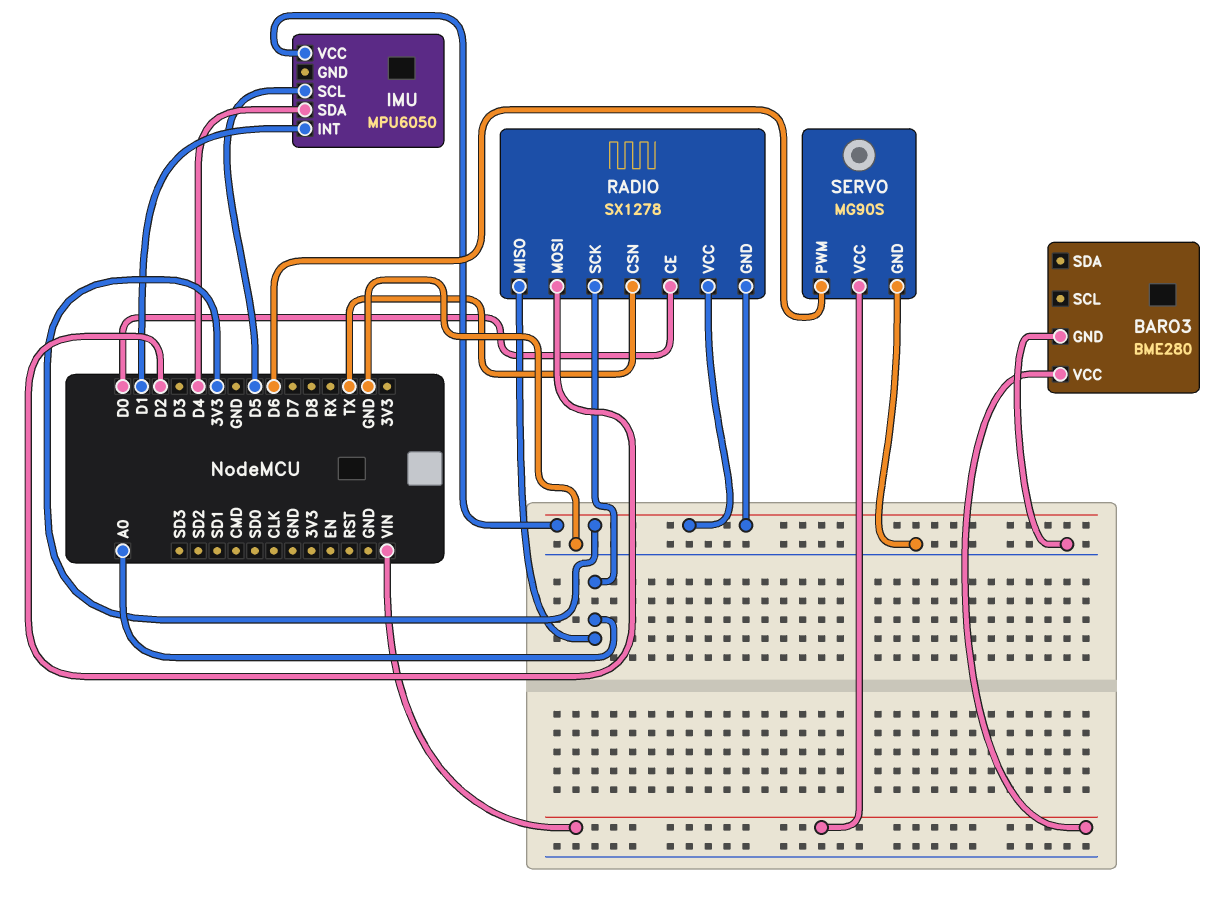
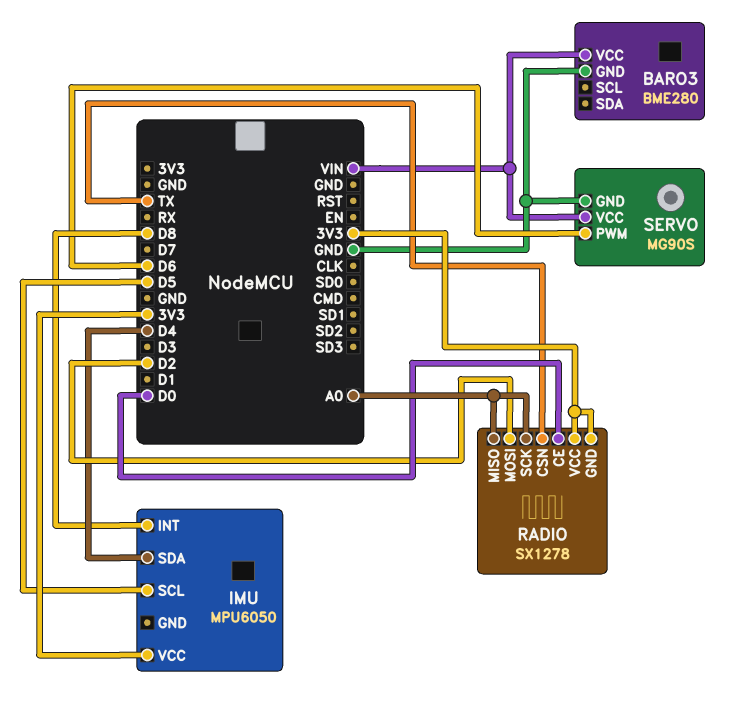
IMU pin INT: D1 -> D8

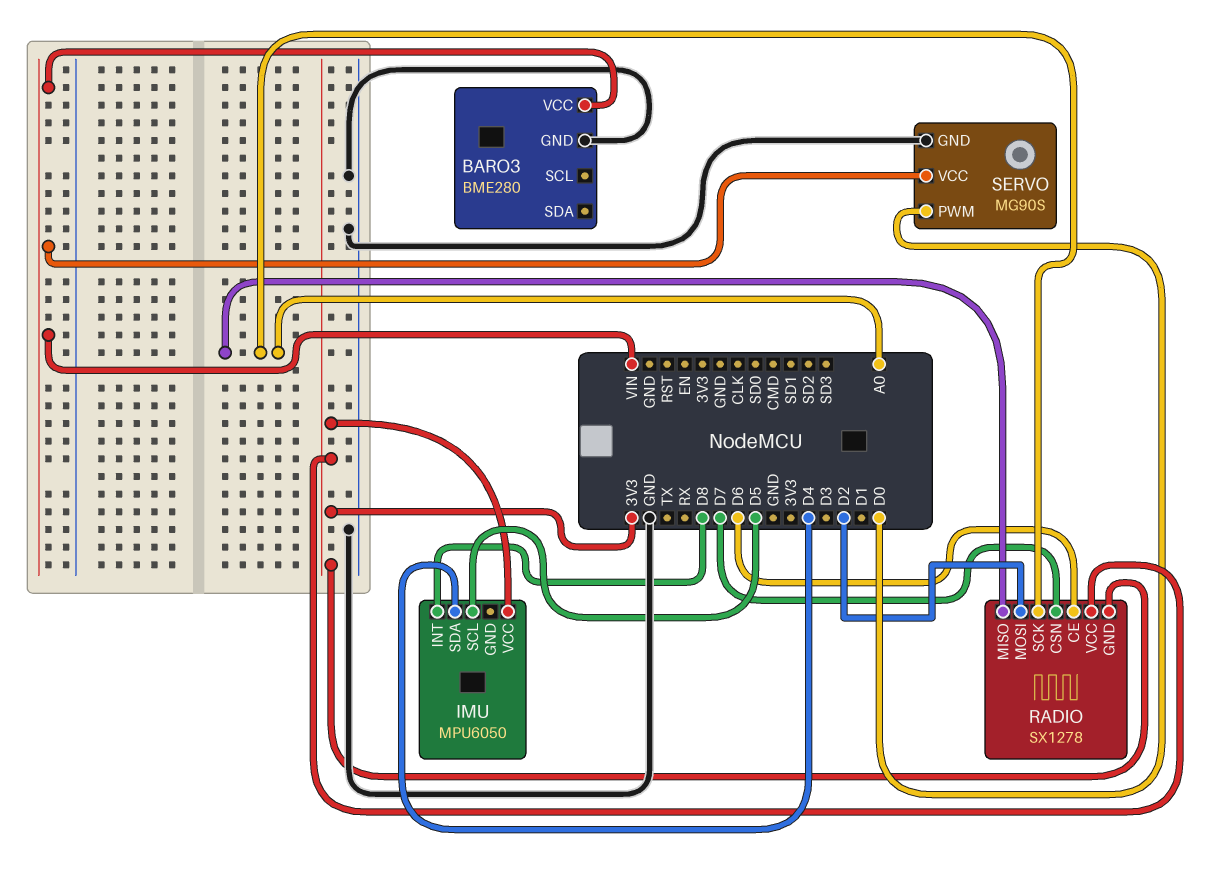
RADIO pin CE: D0 -> D6
RADIO pin CSN: TX -> D7
SERVO pin PWM: D6 -> D0

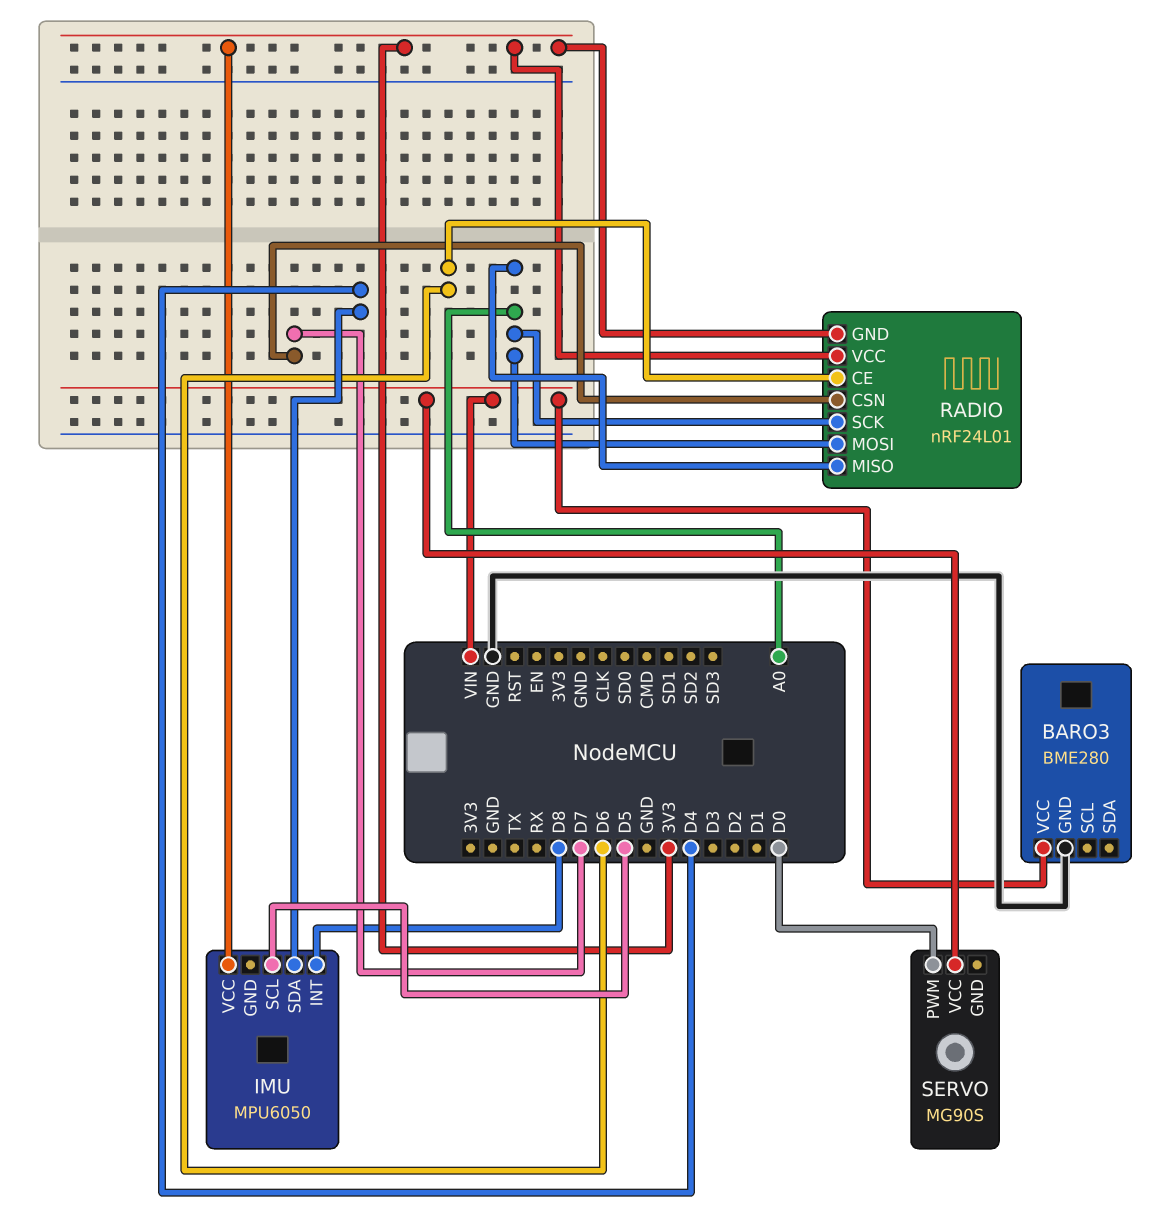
RADIO: SX1278 -> nRF24L01
RADIO pin MOSI: D2 -> A0
SERVO pin GND: GND -> none

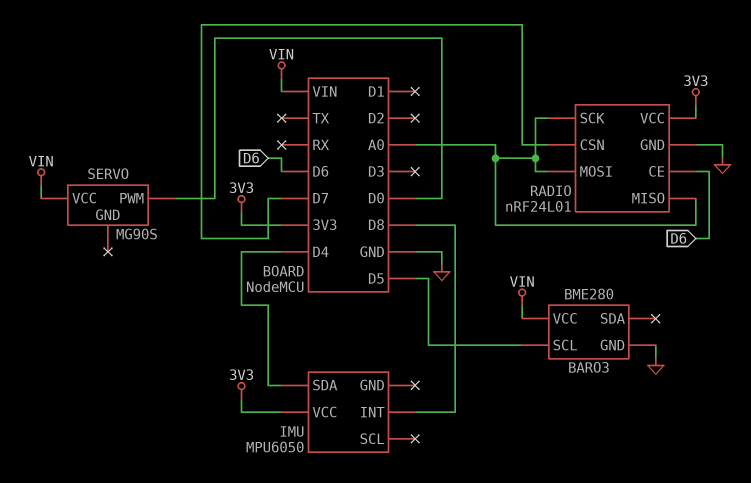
BARO3 pin SCL: none -> D5
IMU pin SCL: D5 -> none
RADIO pin GND: 3V3 -> GND

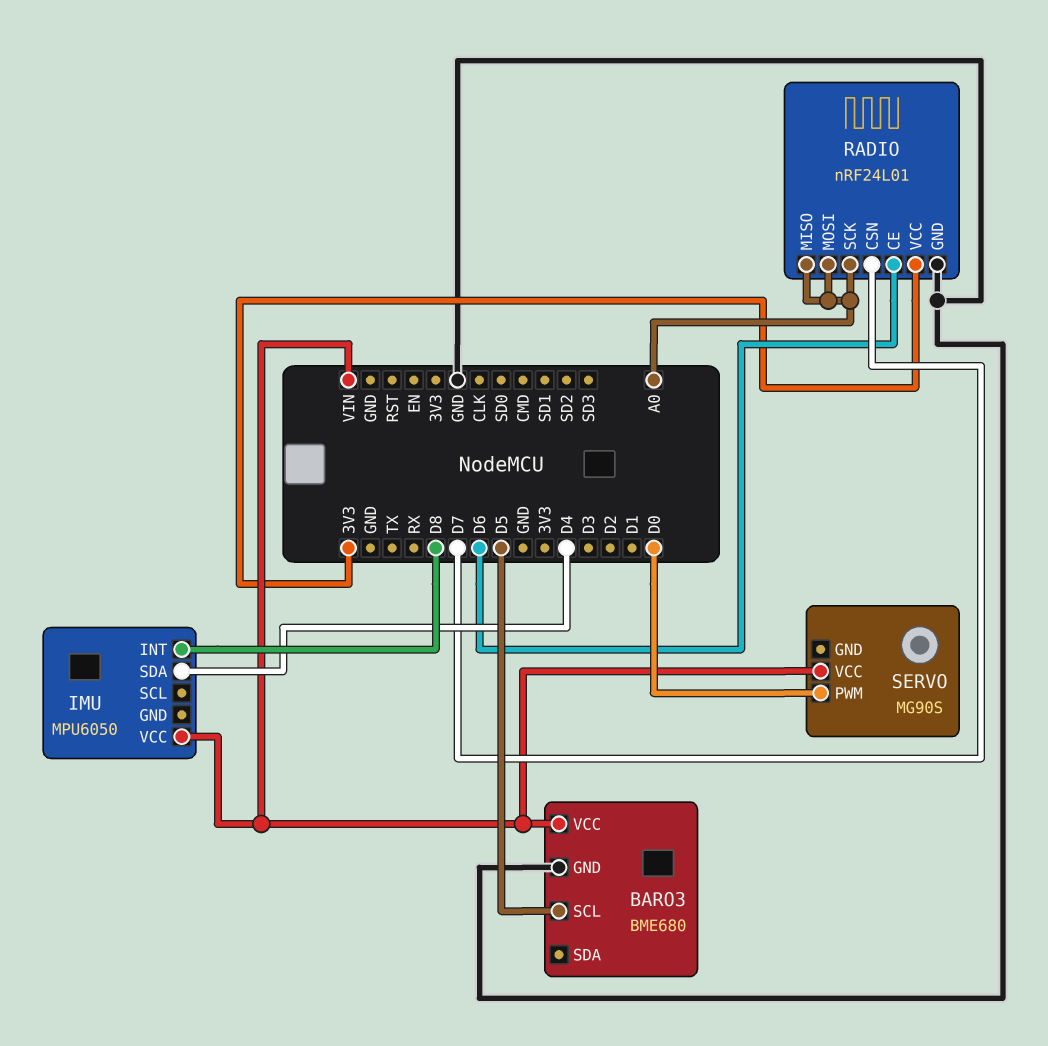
BARO3: BME280 -> BME680
IMU pin VCC: 3V3 -> VIN

